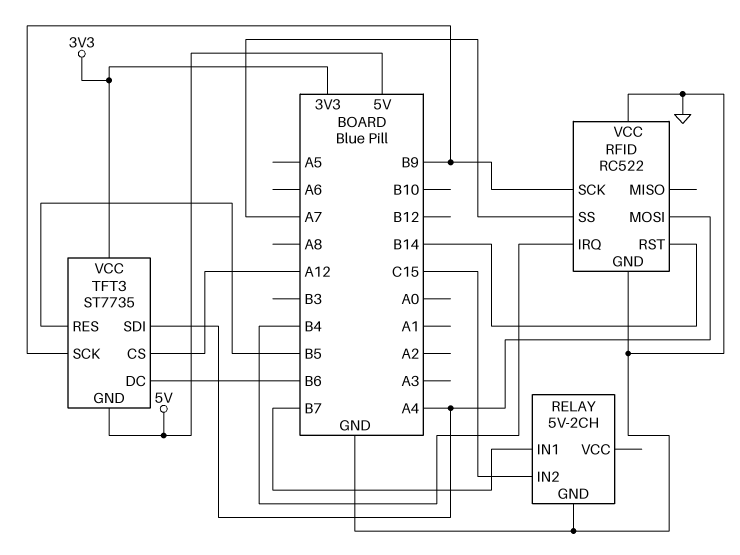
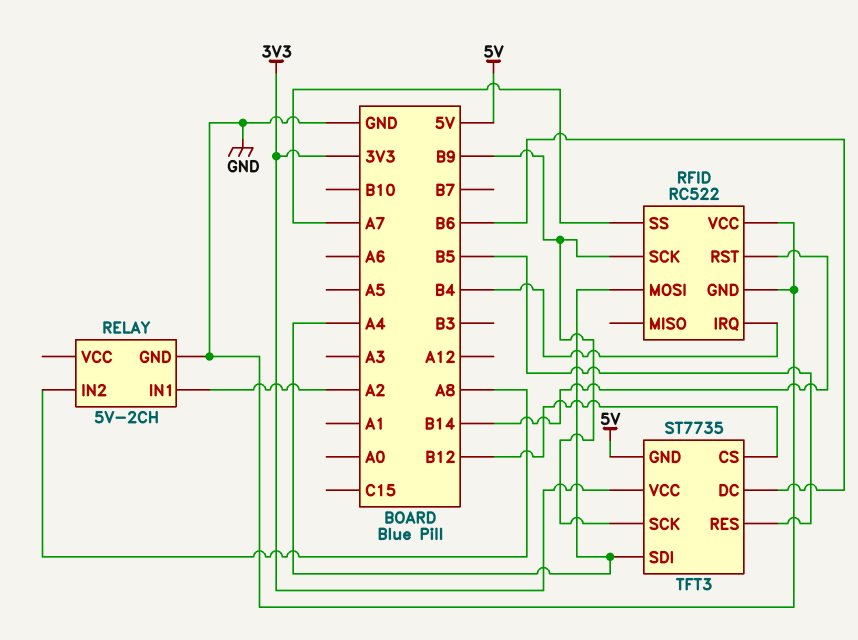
RELAY pin IN1: B7 -> A2
RELAY pin IN2: C15 -> A8
TFT3 pin CS: A12 -> B12

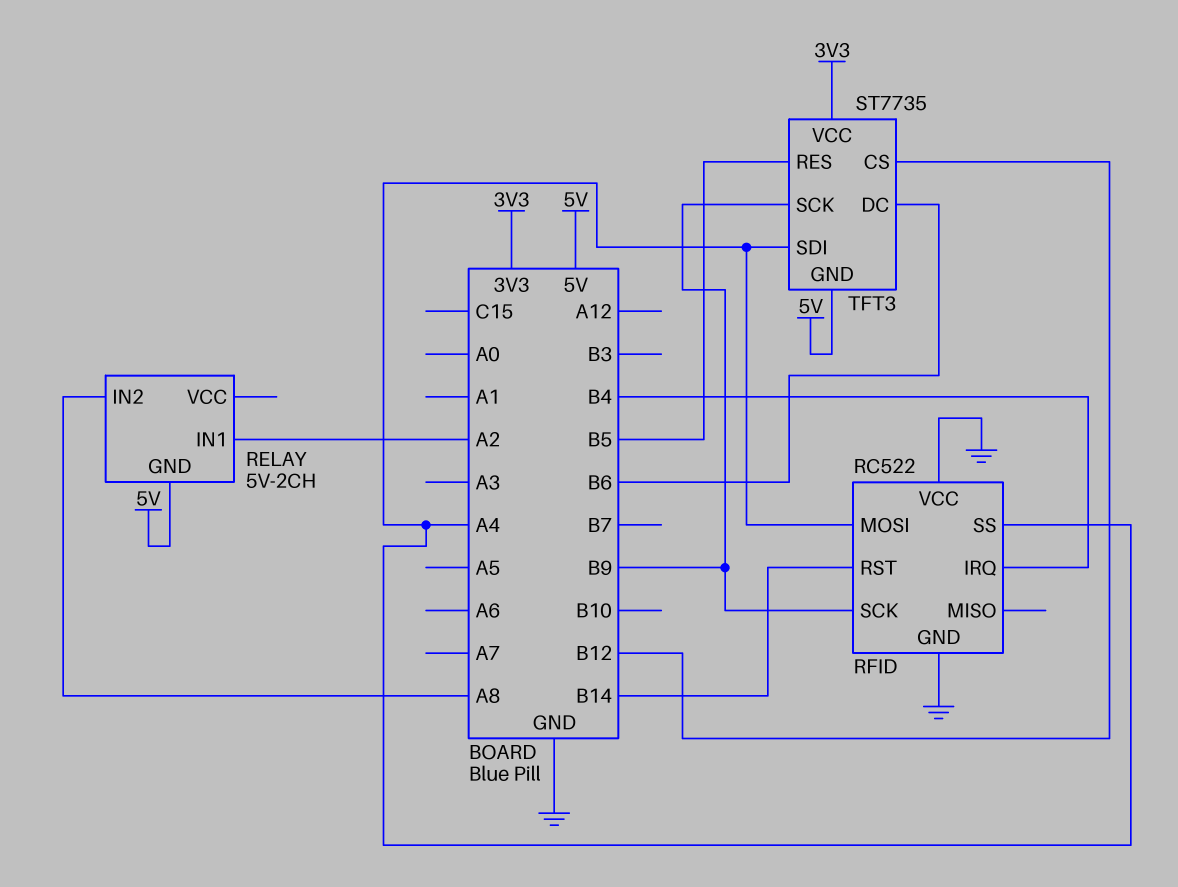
RELAY pin GND: GND -> 5V
RFID pin SS: A7 -> A4

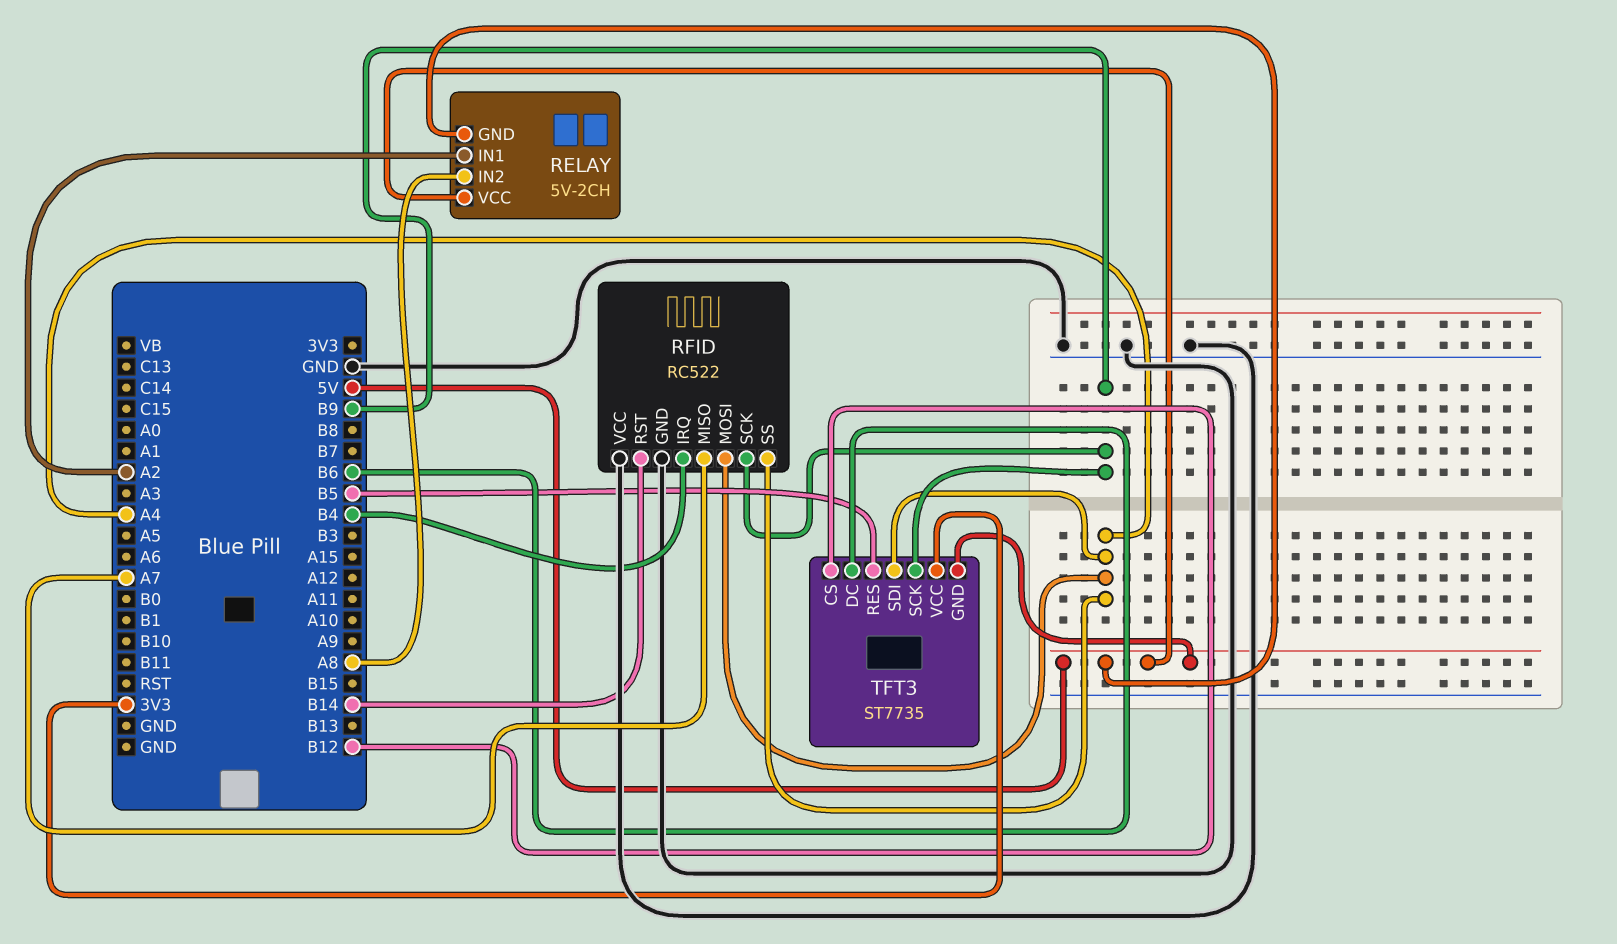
RELAY pin VCC: none -> 5V
RFID pin MISO: none -> A7

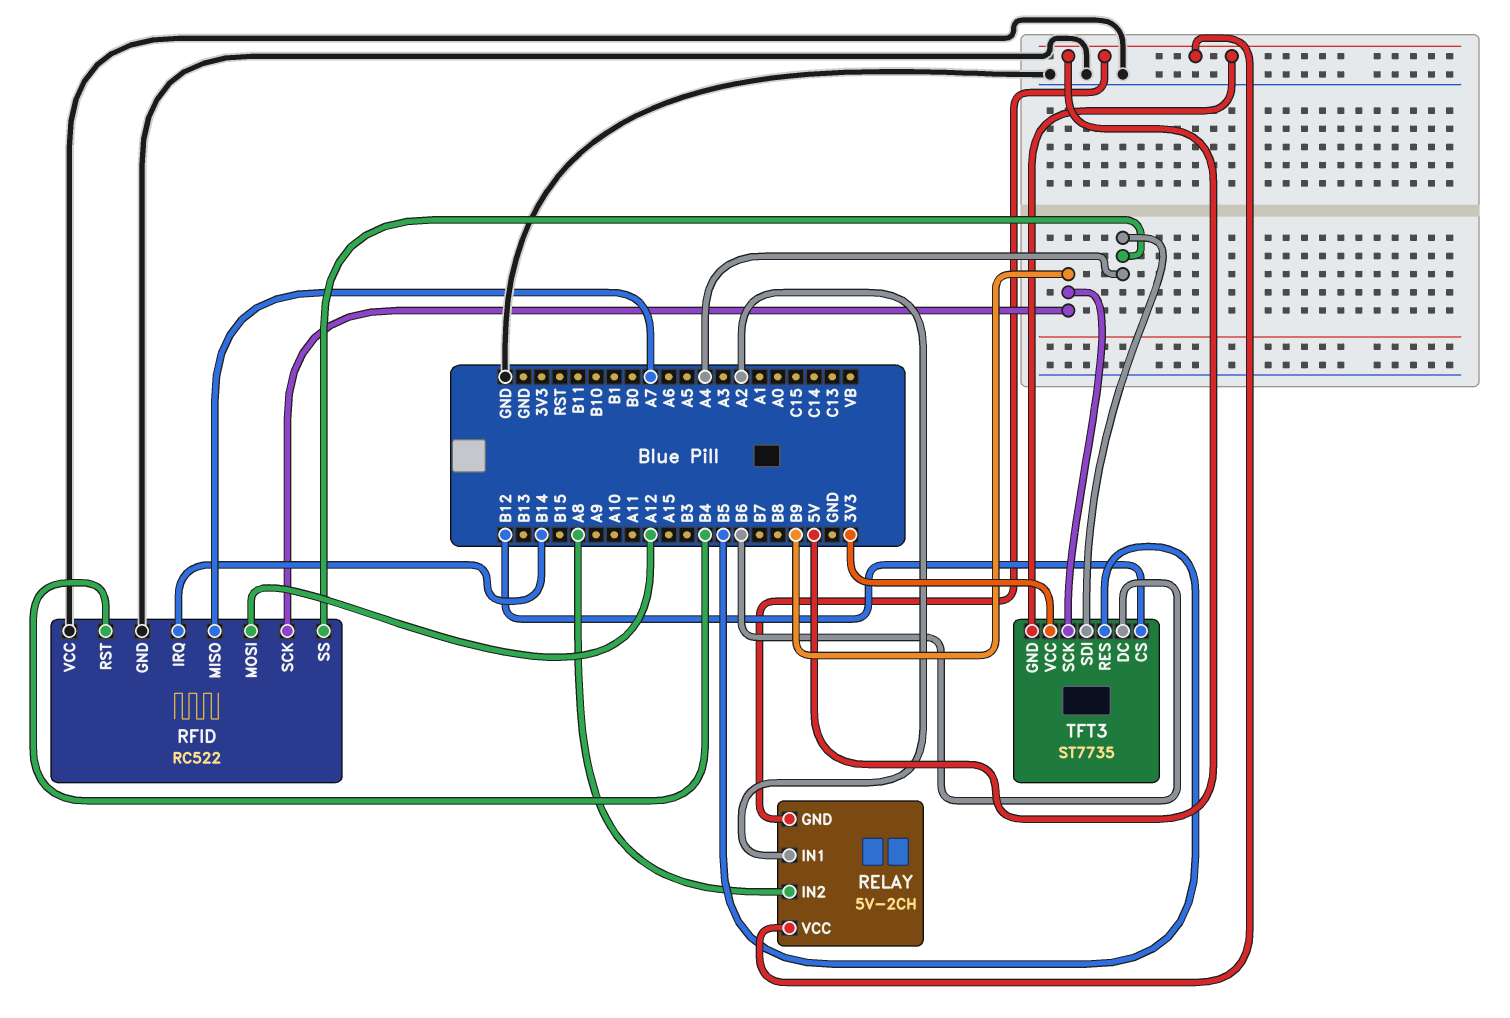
RFID pin IRQ: B4 -> B14
RFID pin MOSI: A4 -> A12
RFID pin RST: B14 -> B4

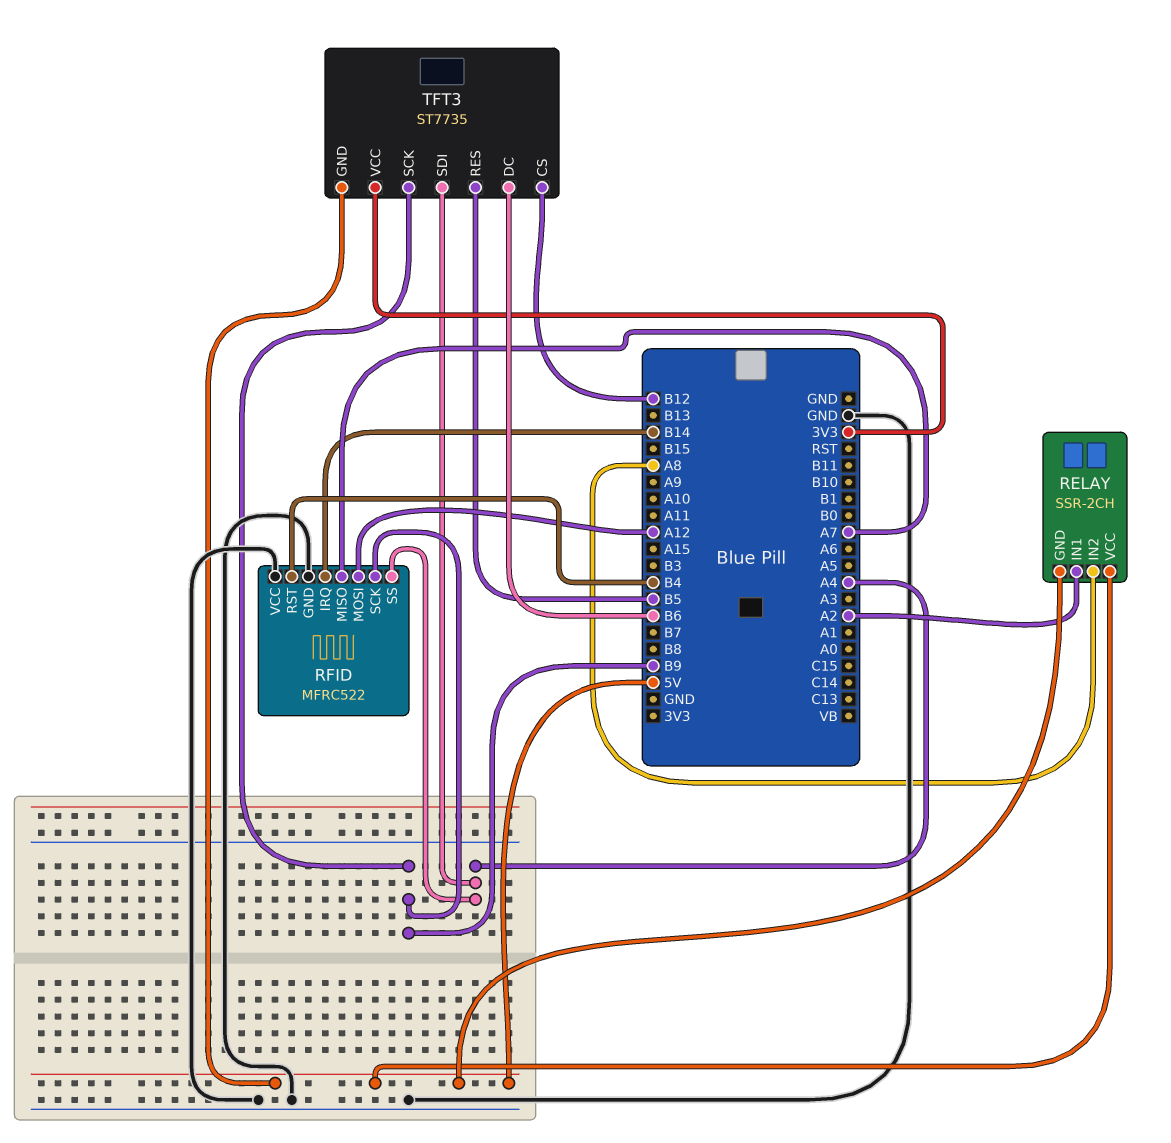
RELAY: 5V-2CH -> SSR-2CH
RFID: RC522 -> MFRC522

